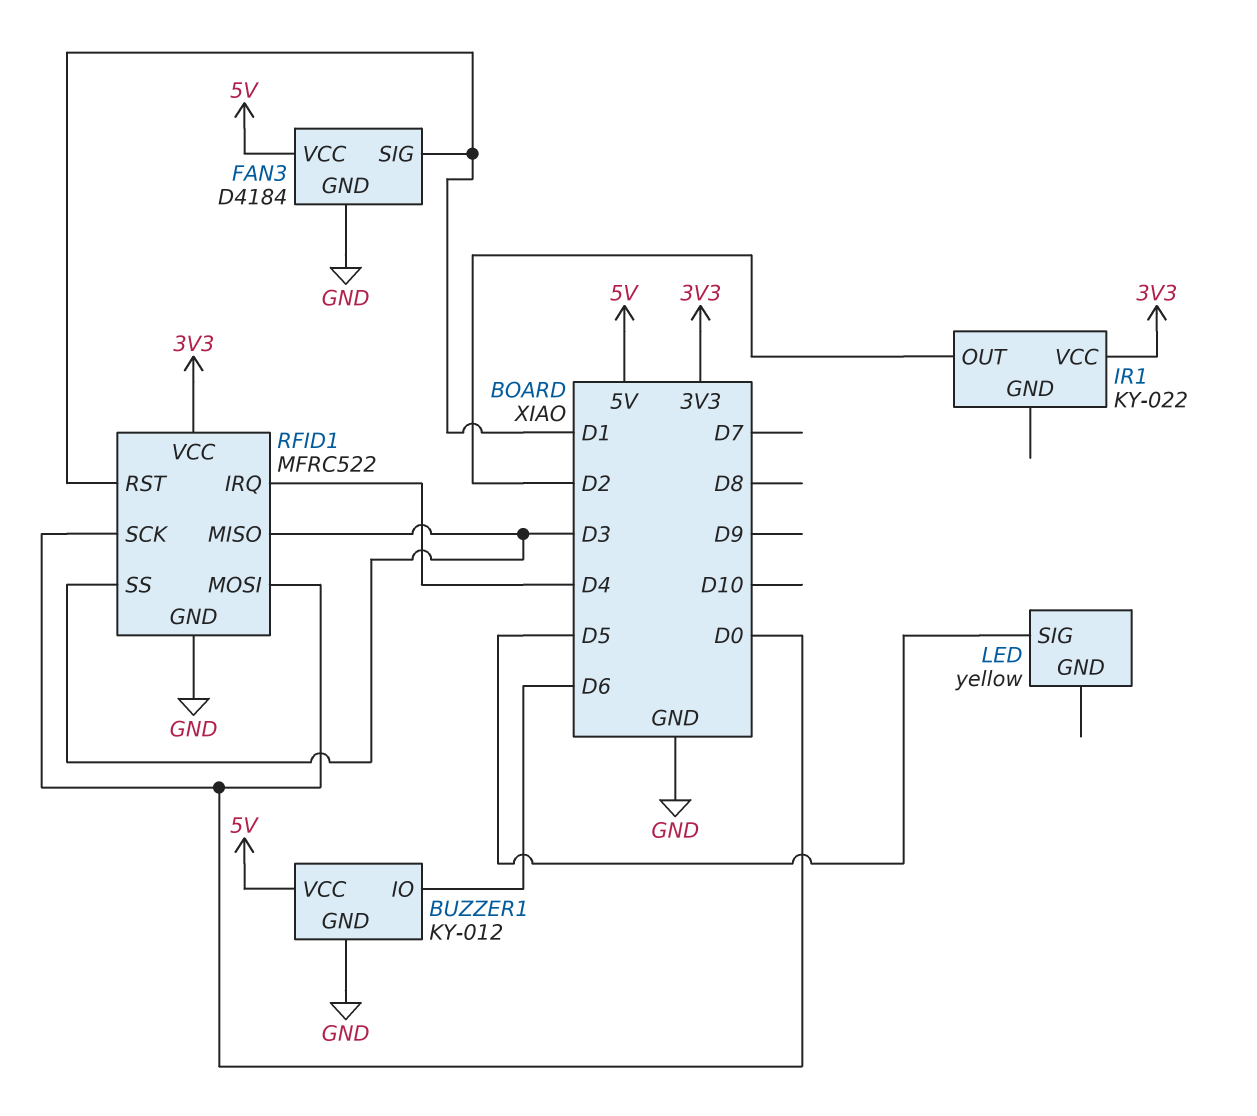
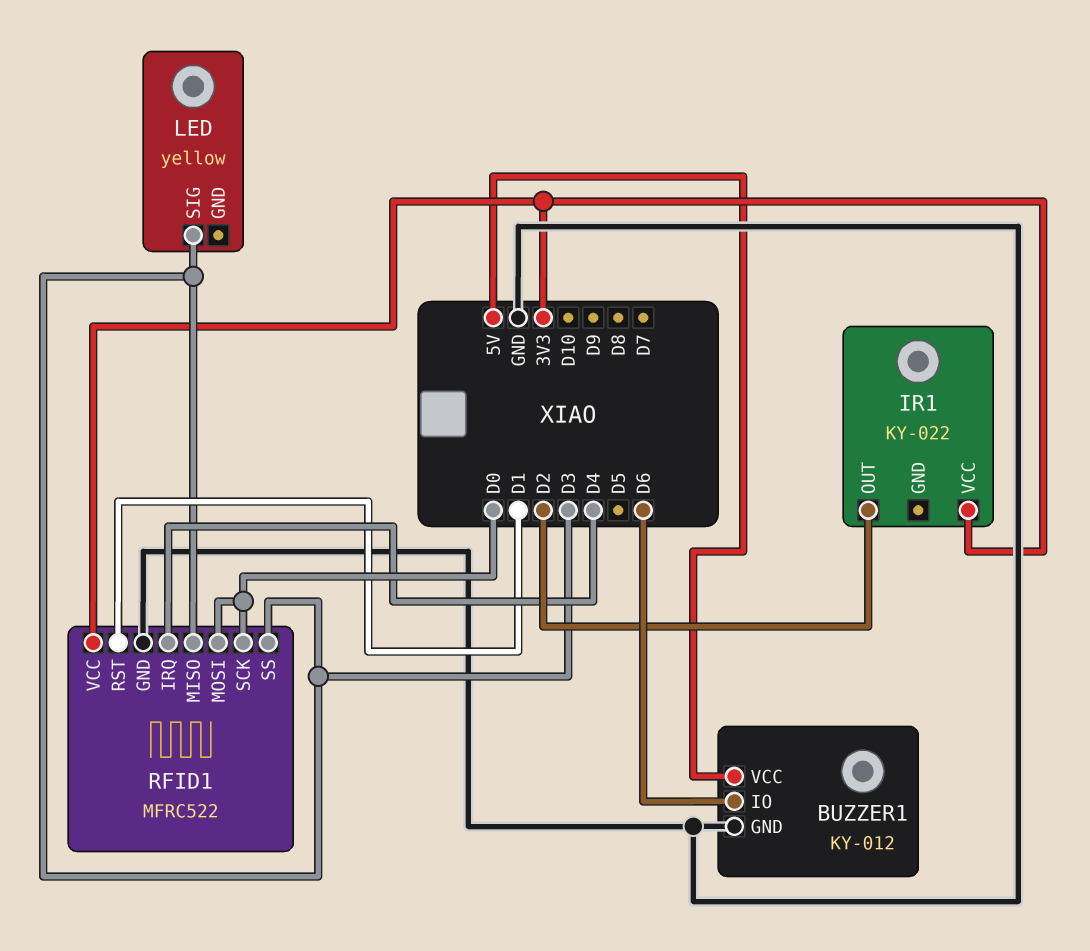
FAN3: D4184 -> none
FAN3 pin GND: GND -> none
FAN3 pin SIG: D1 -> none
FAN3 pin VCC: 5V -> none
LED pin SIG: D5 -> D3

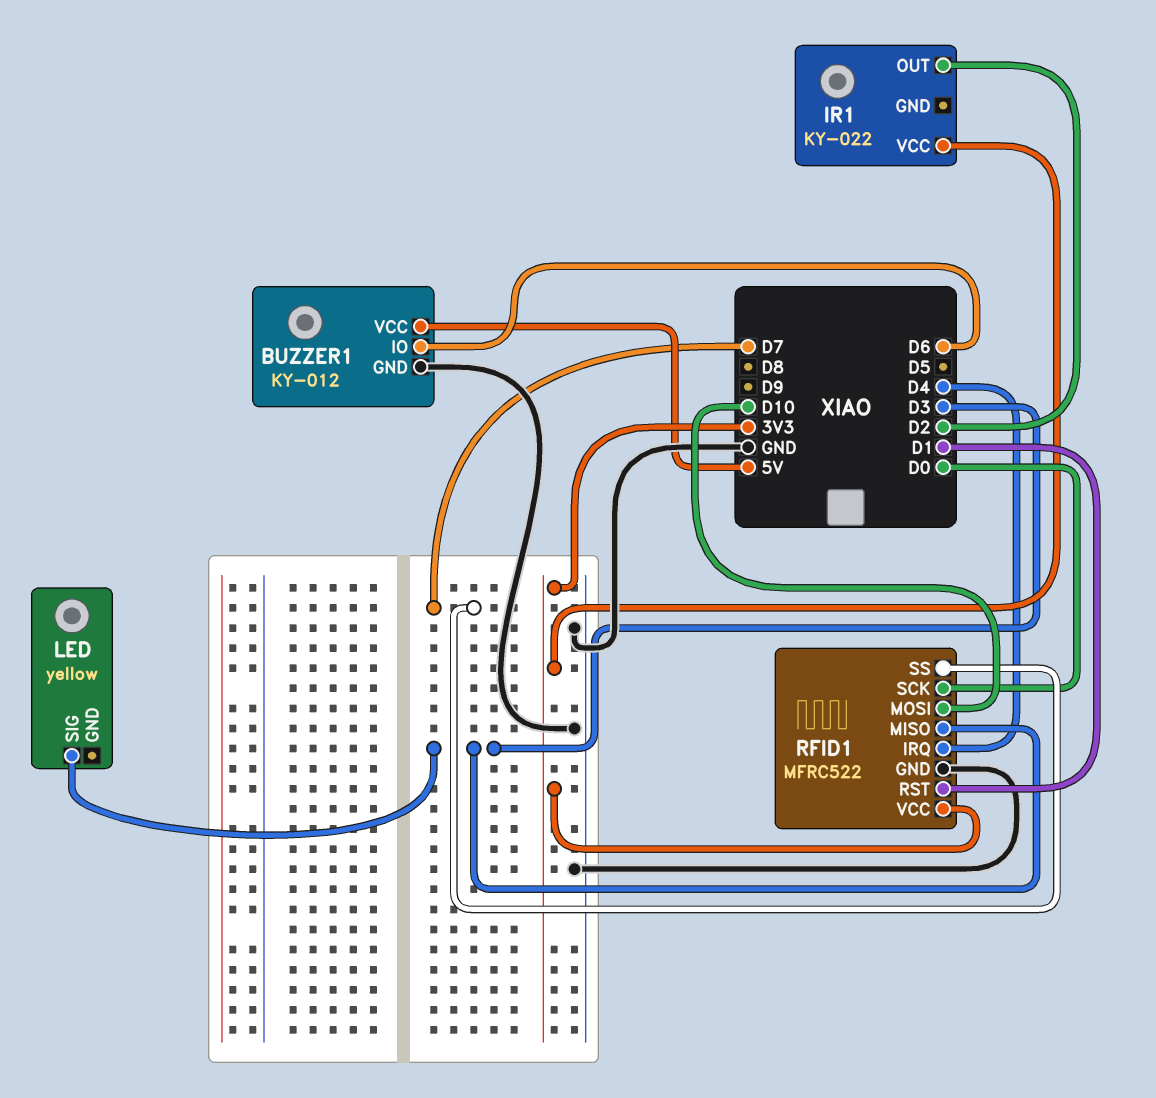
RFID1 pin MOSI: D0 -> D10
RFID1 pin SS: D3 -> D7

